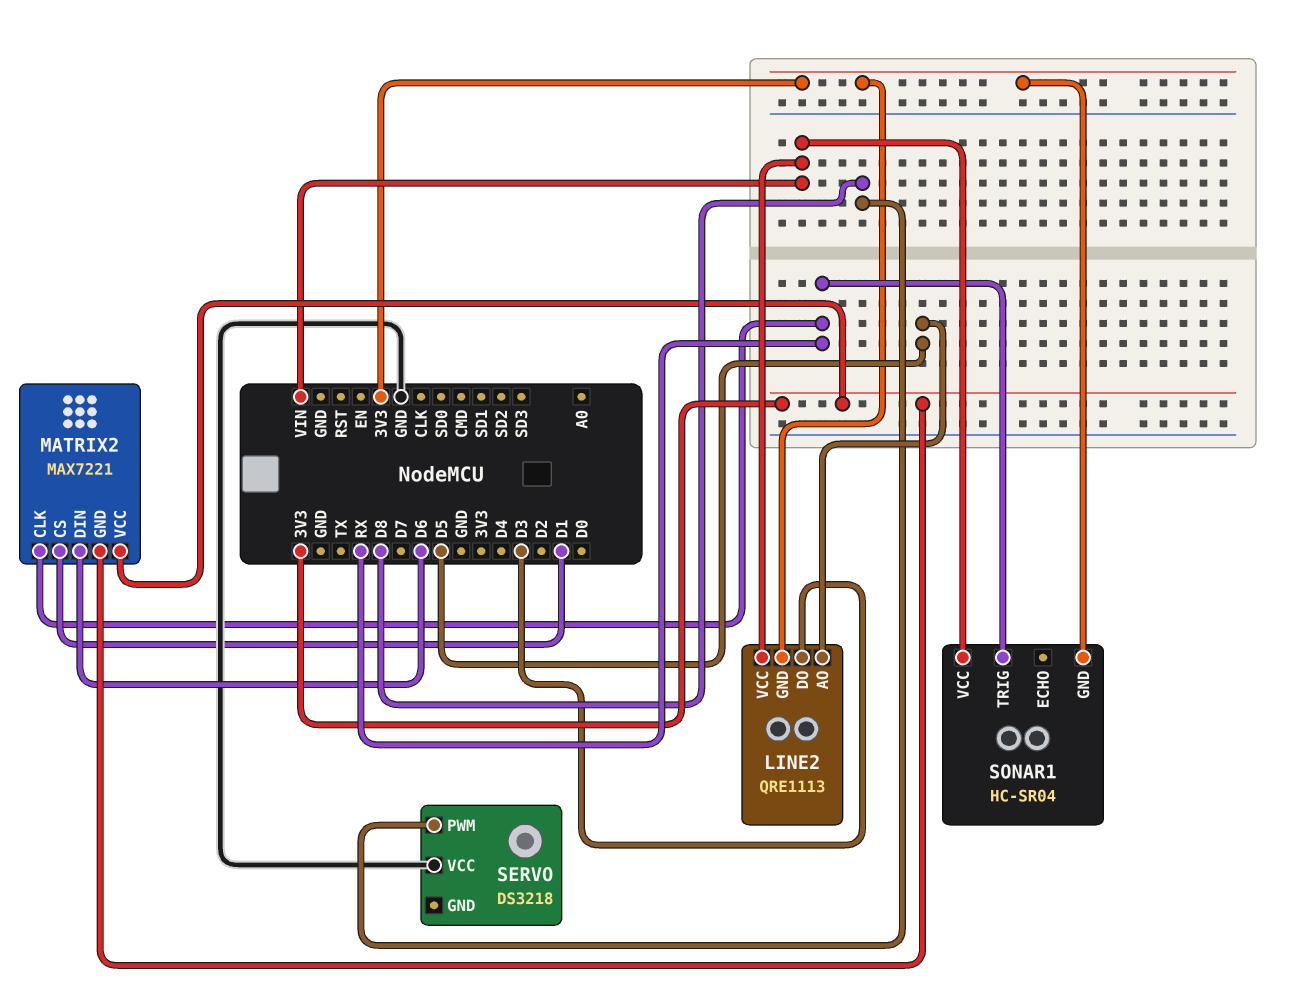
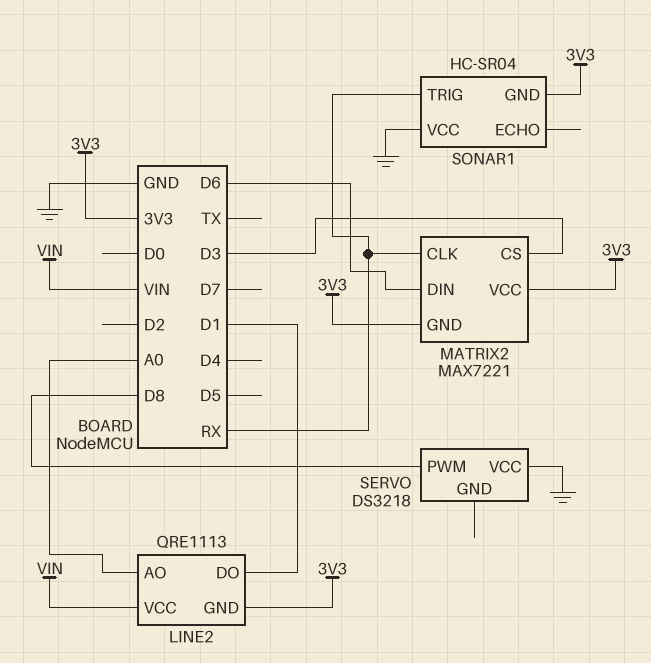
LINE2 pin AO: D5 -> A0
LINE2 pin DO: D3 -> D1
MATRIX2 pin CS: D1 -> D3
SONAR1 pin VCC: VIN -> GND

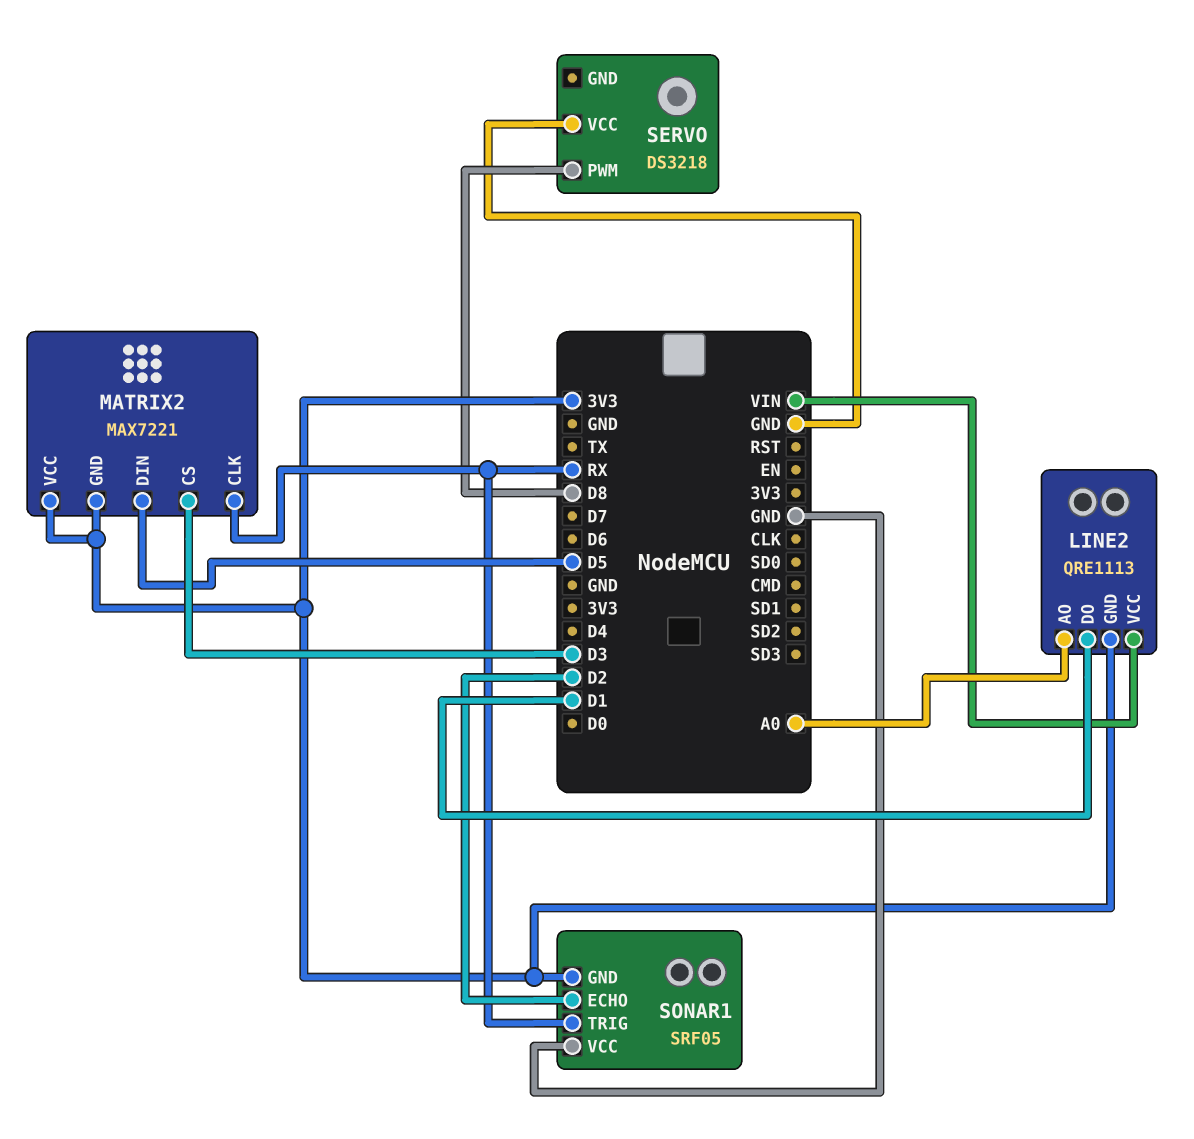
MATRIX2 pin DIN: D6 -> D5
SONAR1: HC-SR04 -> SRF05
SONAR1 pin ECHO: none -> D2

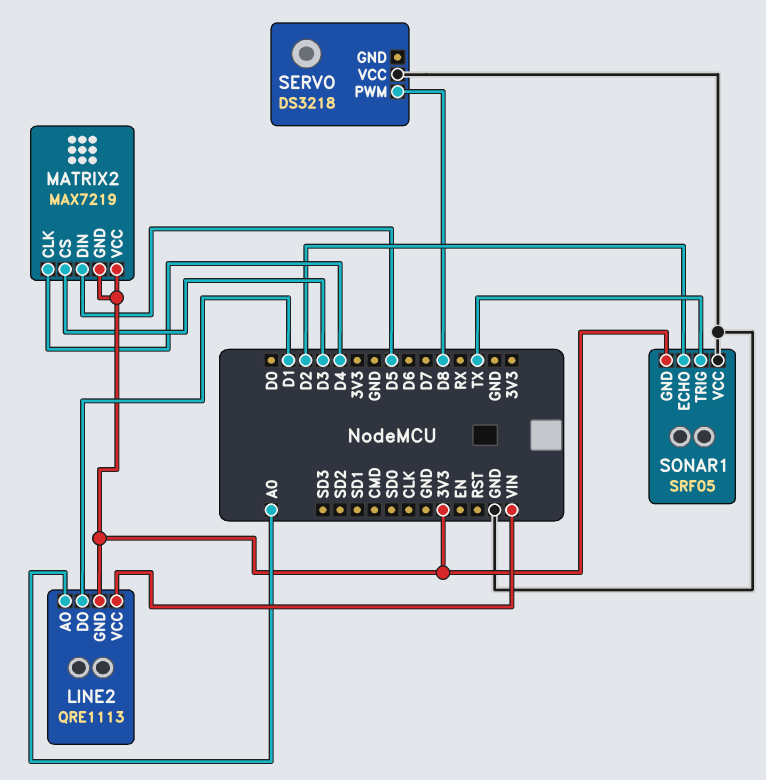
MATRIX2: MAX7221 -> MAX7219
MATRIX2 pin CLK: RX -> D4
SONAR1 pin TRIG: RX -> TX

